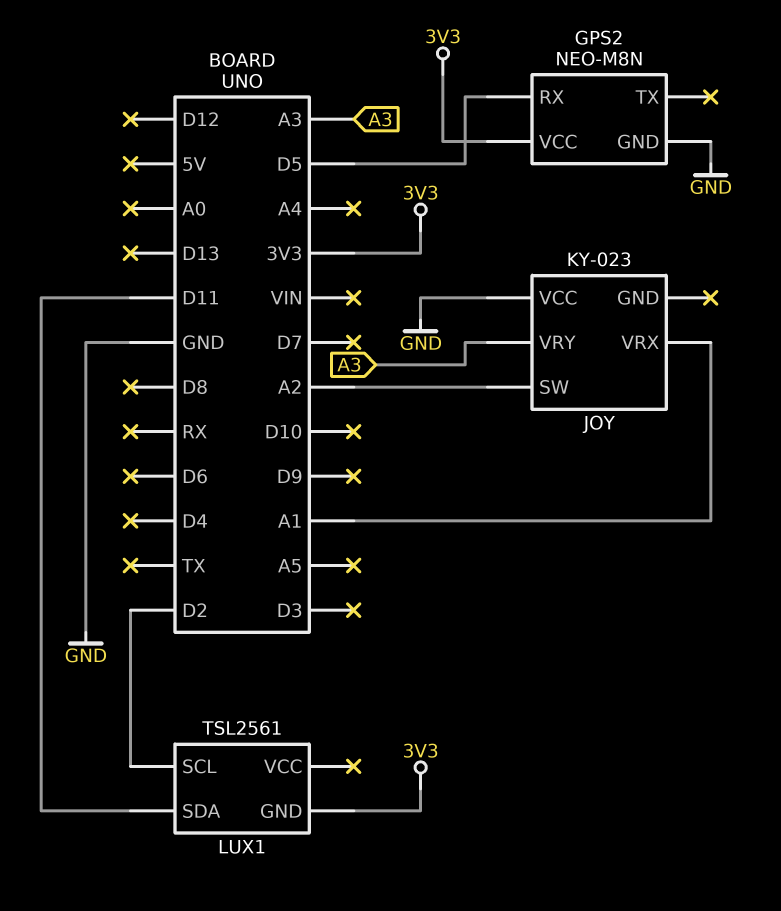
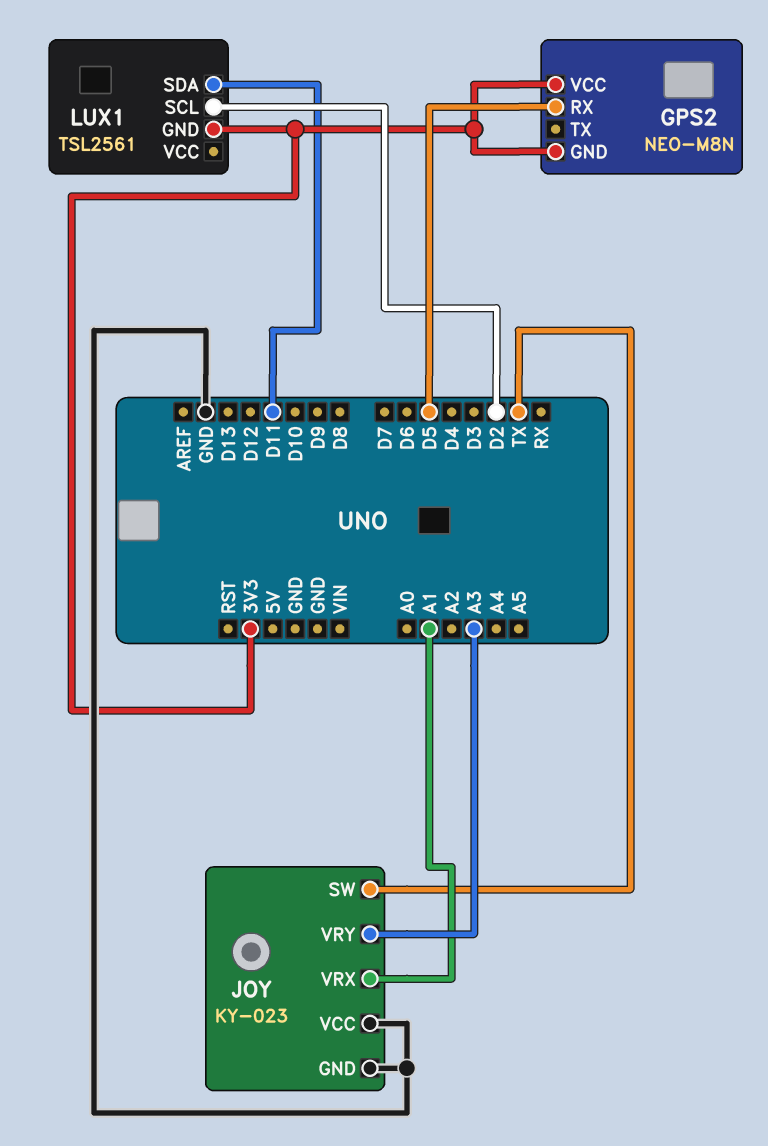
GPS2 pin GND: GND -> 3V3
JOY pin GND: none -> GND
JOY pin SW: A2 -> TX

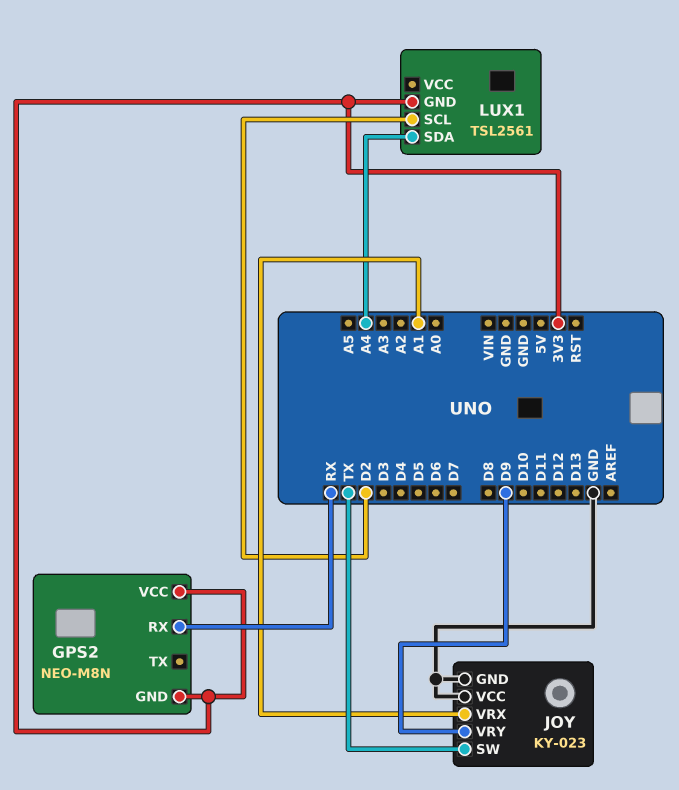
GPS2 pin RX: D5 -> RX
JOY pin VRY: A3 -> D9
LUX1 pin SDA: D11 -> A4

